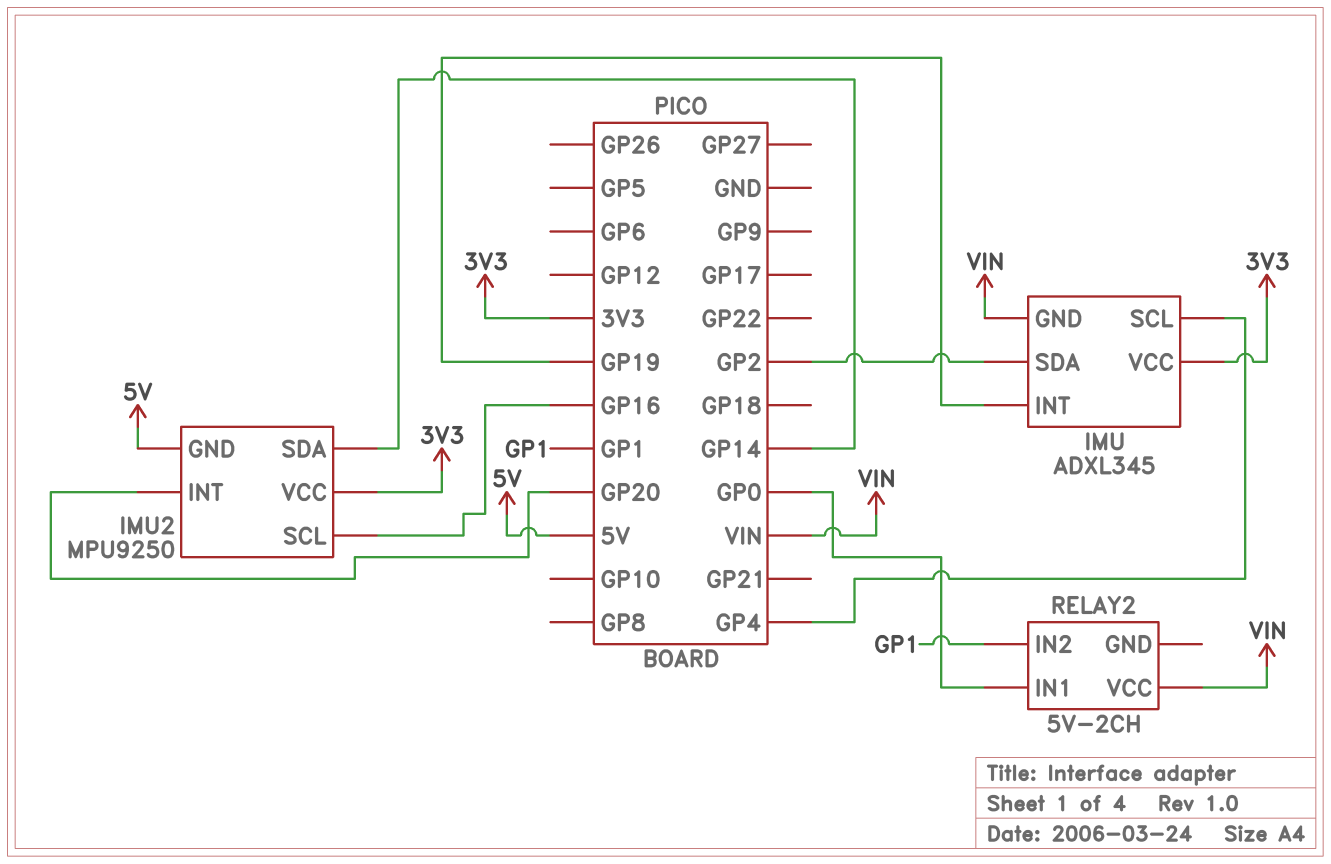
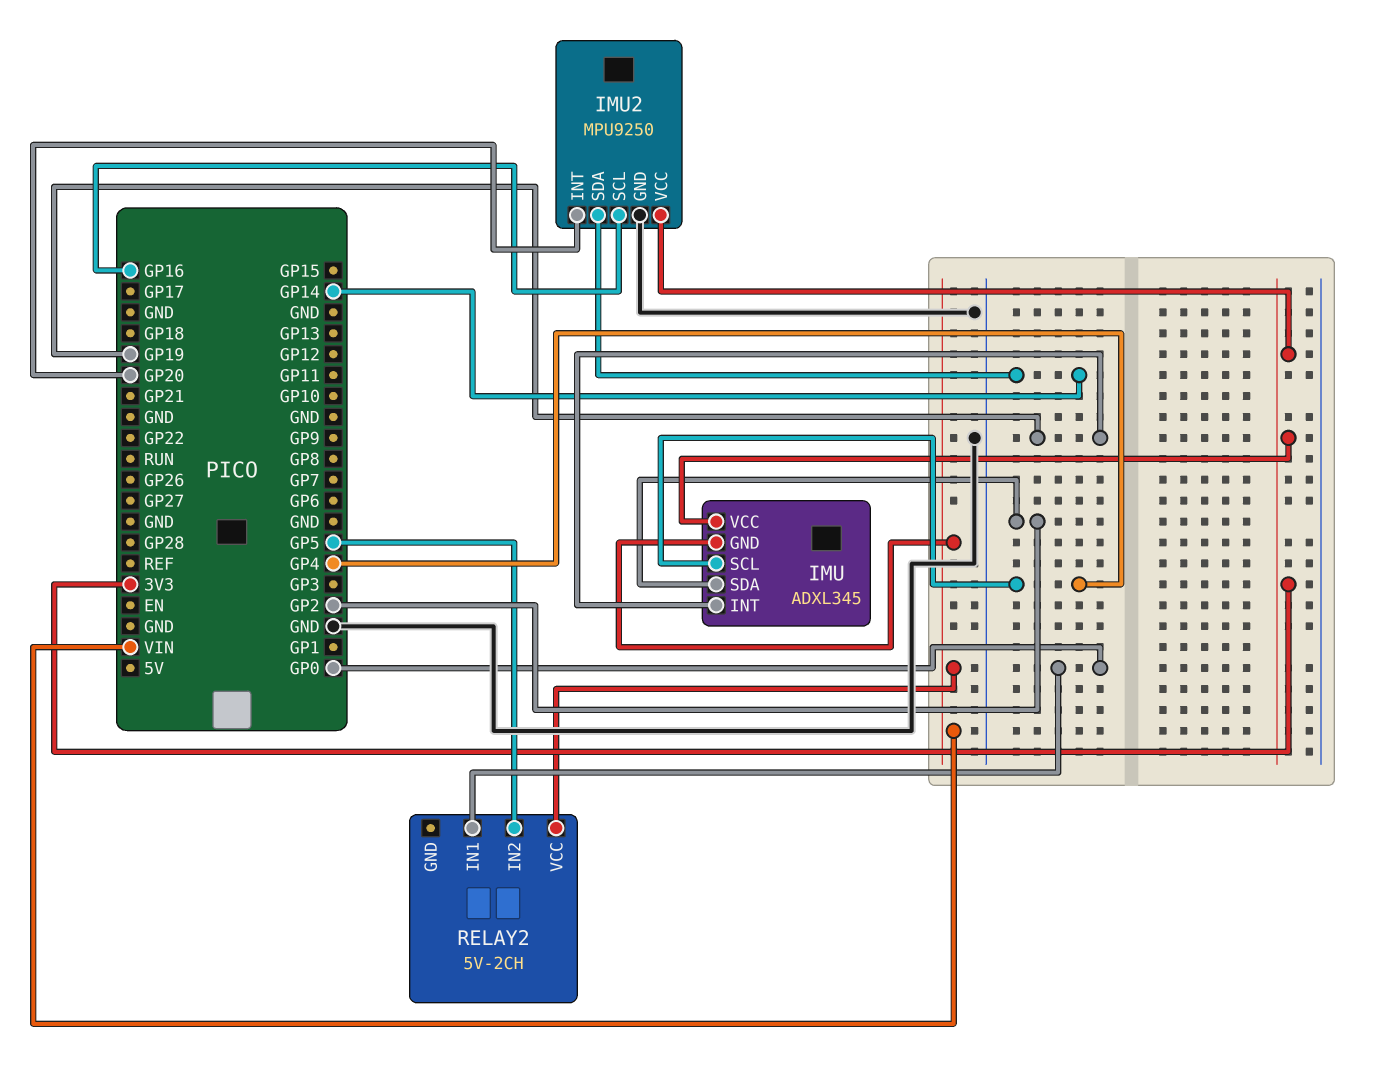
IMU2 pin GND: 5V -> GND
RELAY2 pin IN2: GP1 -> GP5

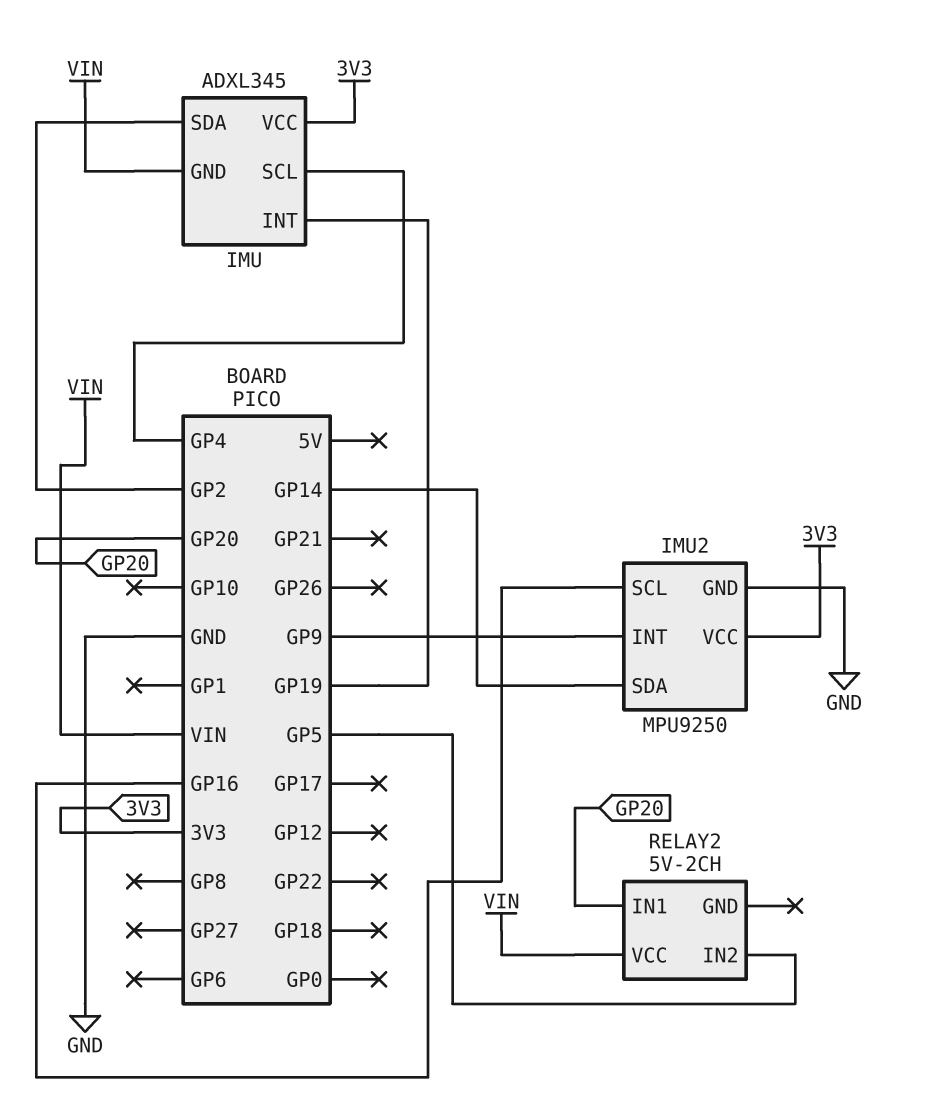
IMU2 pin INT: GP20 -> GP9
RELAY2 pin IN1: GP0 -> GP20

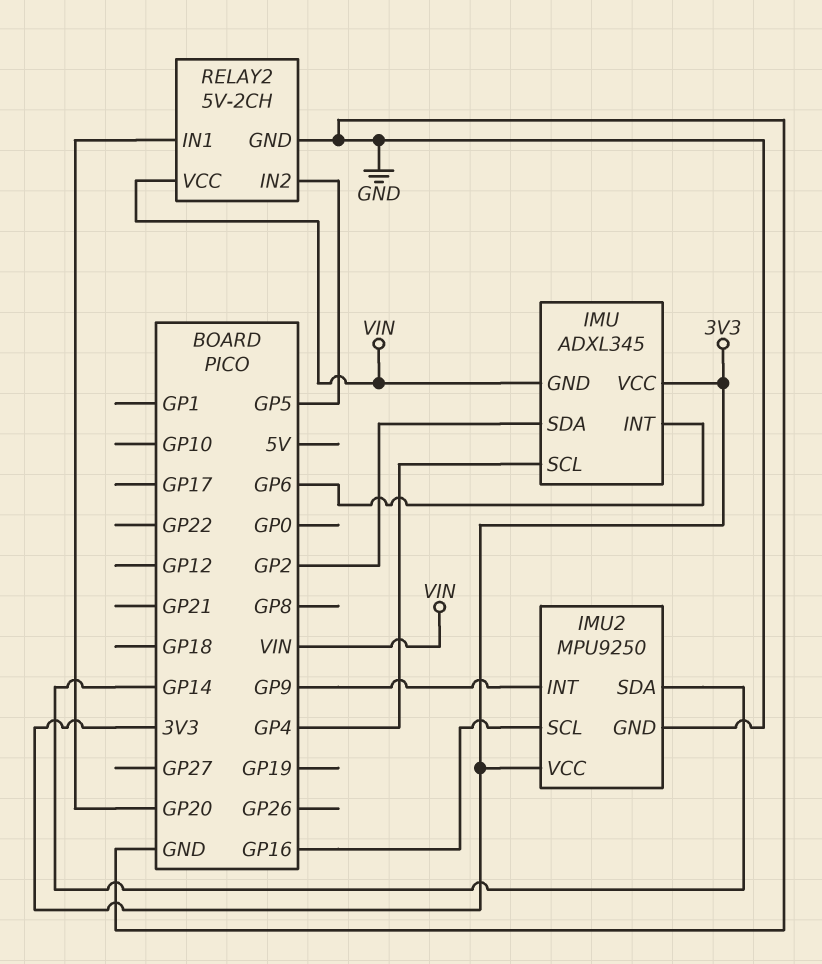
IMU pin INT: GP19 -> GP6
RELAY2 pin GND: none -> GND

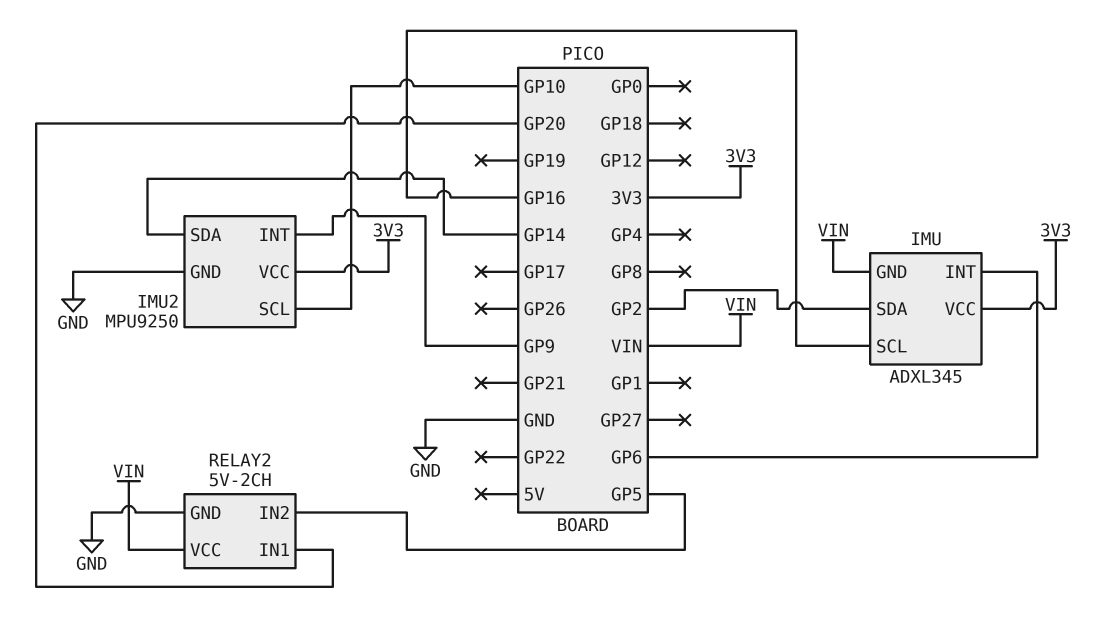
IMU pin SCL: GP4 -> GP16
IMU2 pin SCL: GP16 -> GP10

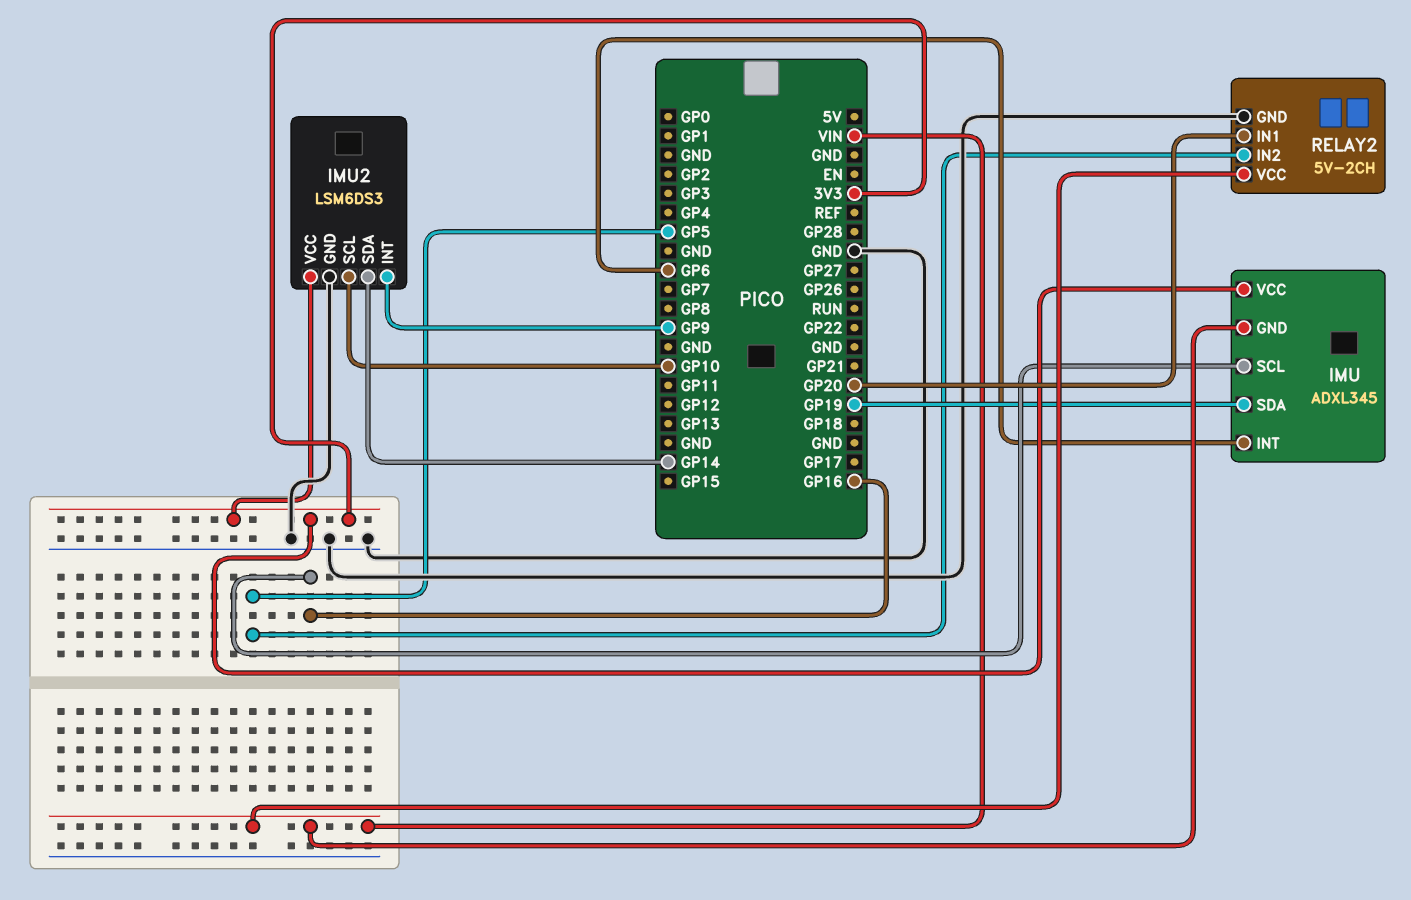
IMU pin SDA: GP2 -> GP19
IMU2: MPU9250 -> LSM6DS3

